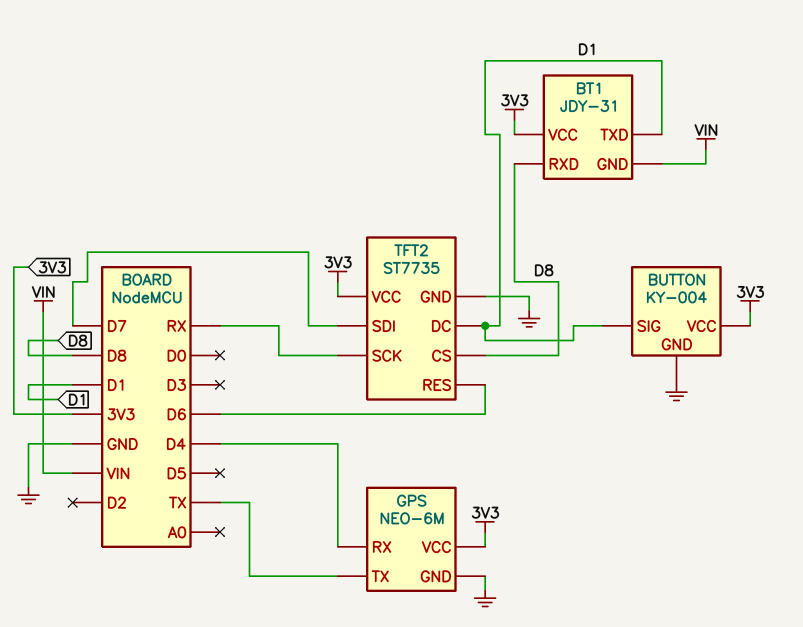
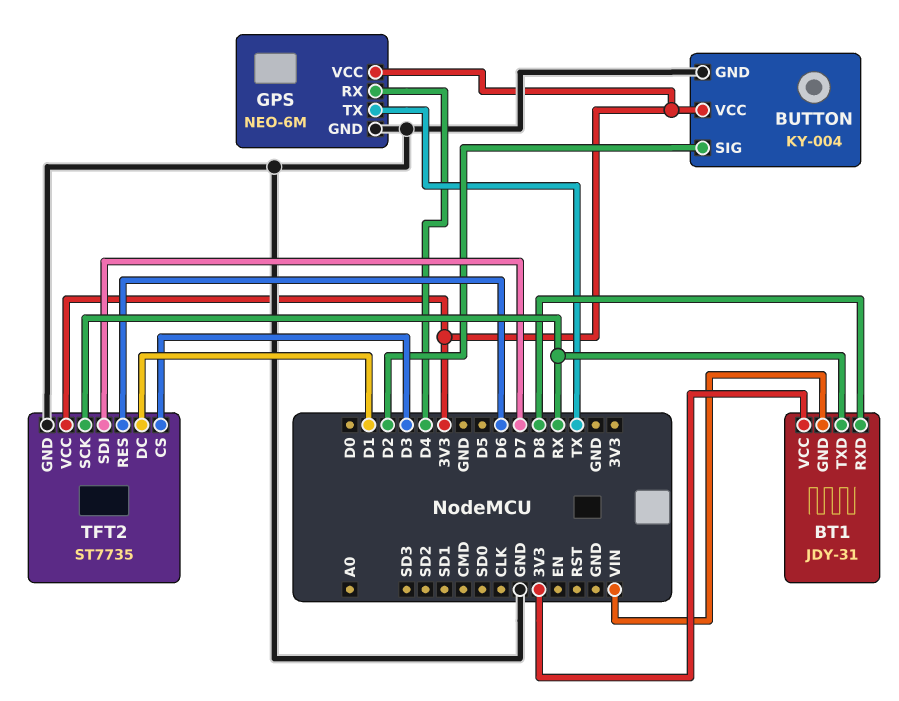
BT1 pin TXD: D1 -> RX
BUTTON pin SIG: D1 -> D2
TFT2 pin CS: D8 -> D3

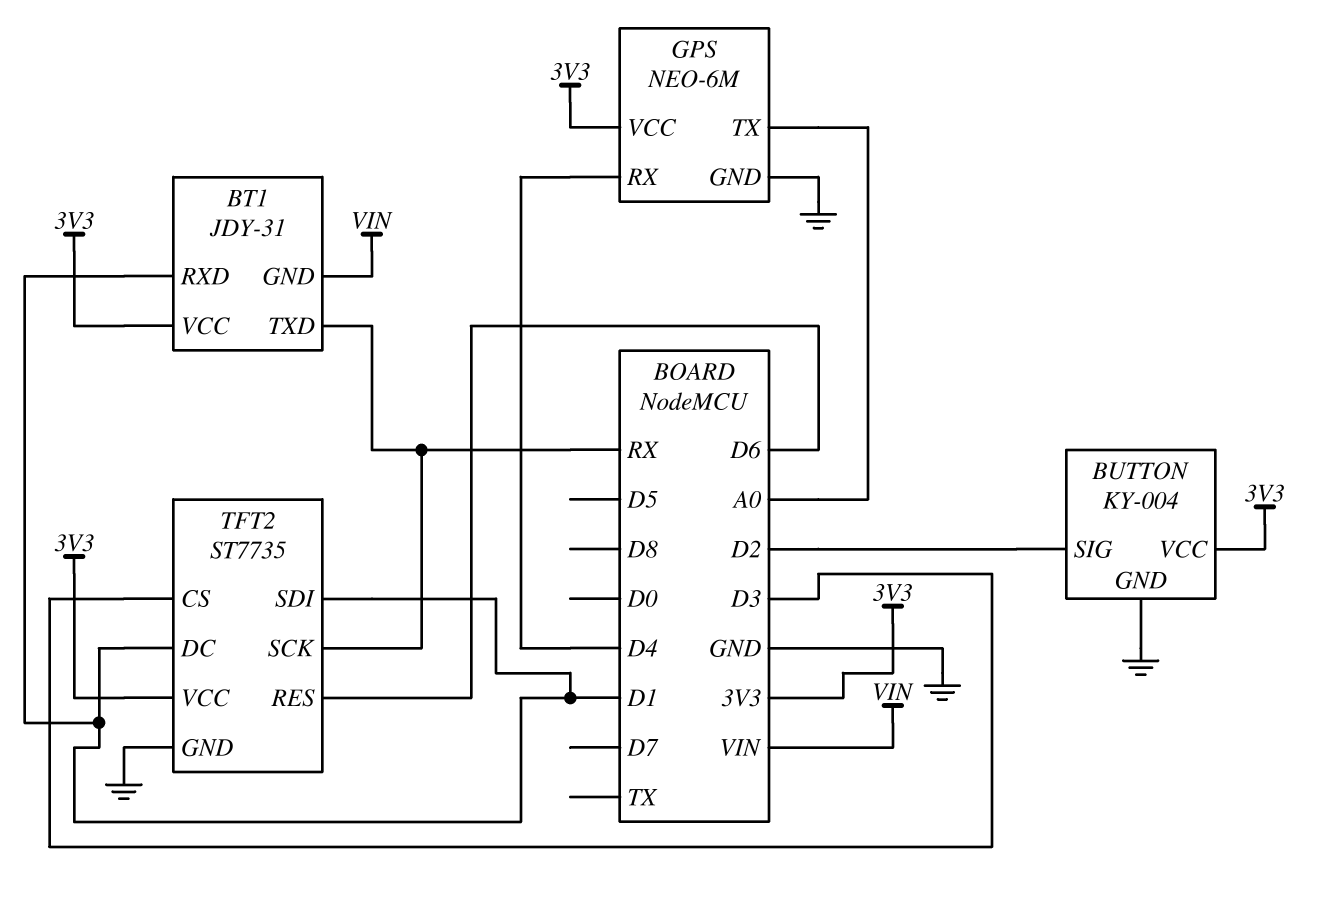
BT1 pin RXD: D8 -> D1
GPS pin TX: TX -> A0
TFT2 pin SDI: D7 -> D1

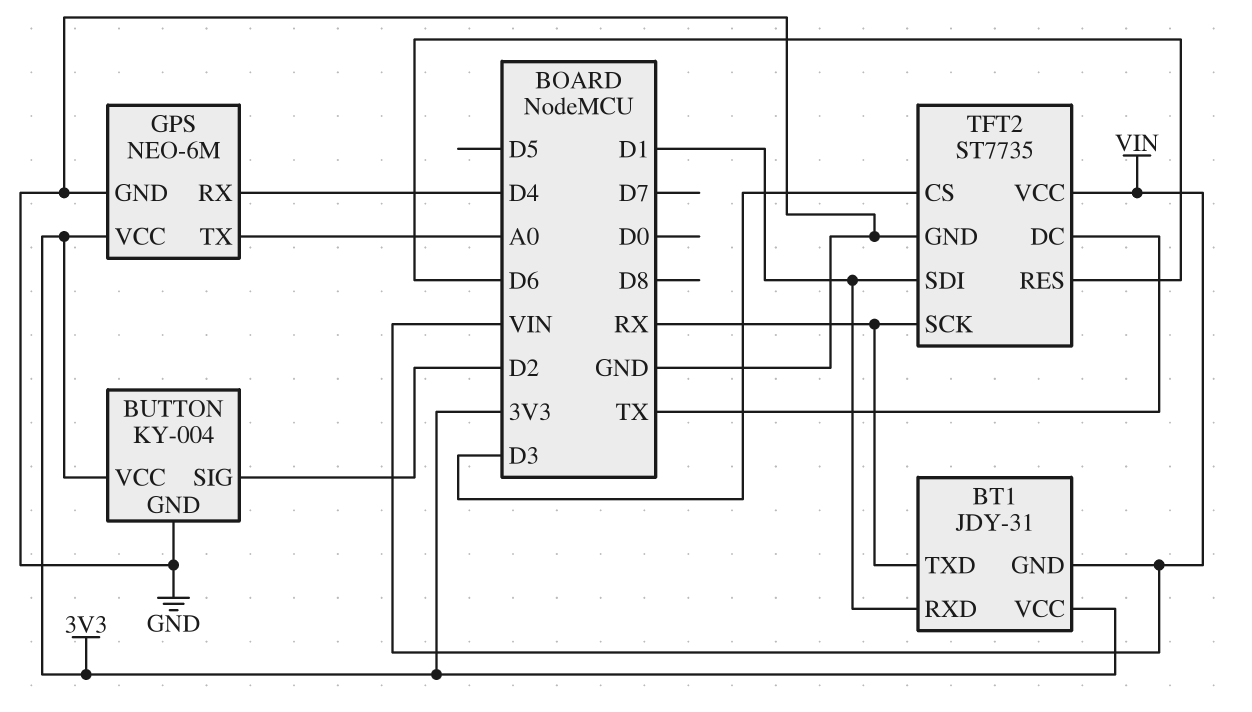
TFT2 pin DC: D1 -> TX
TFT2 pin VCC: 3V3 -> VIN

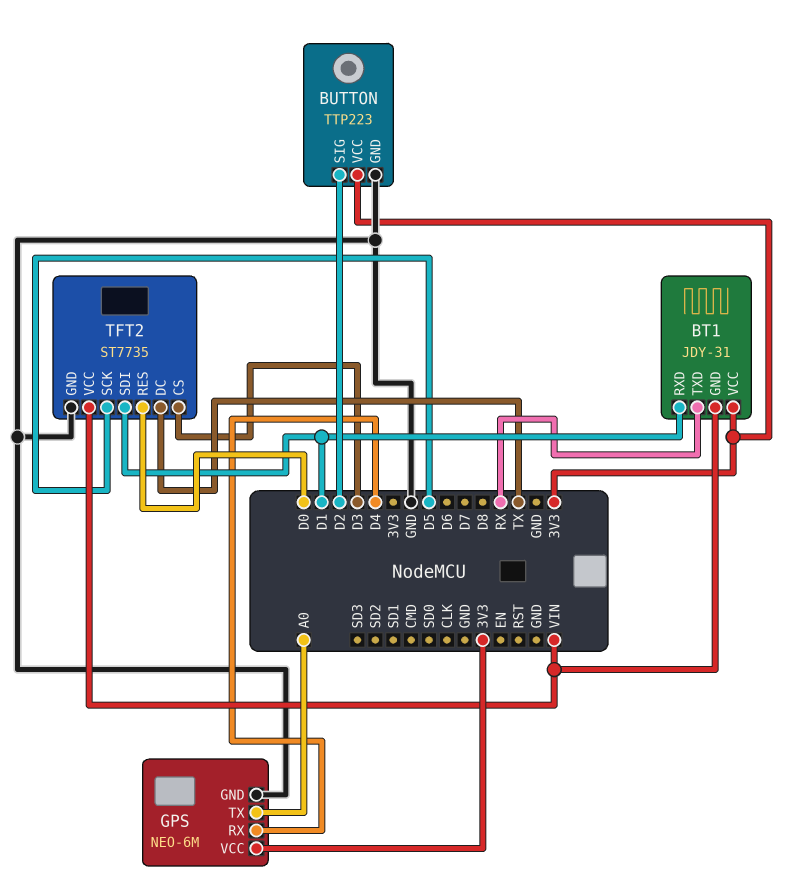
BUTTON: KY-004 -> TTP223
TFT2 pin RES: D6 -> D0
TFT2 pin SCK: RX -> D5

